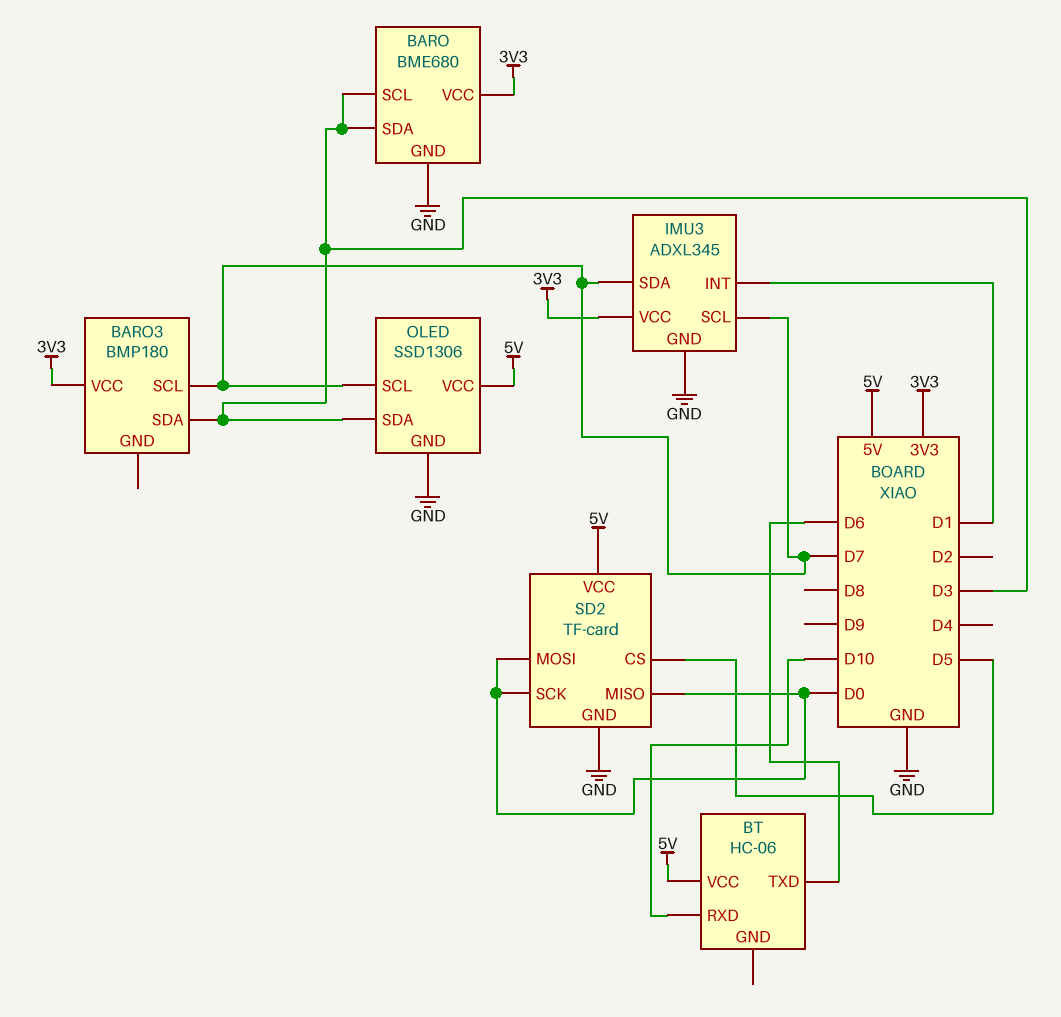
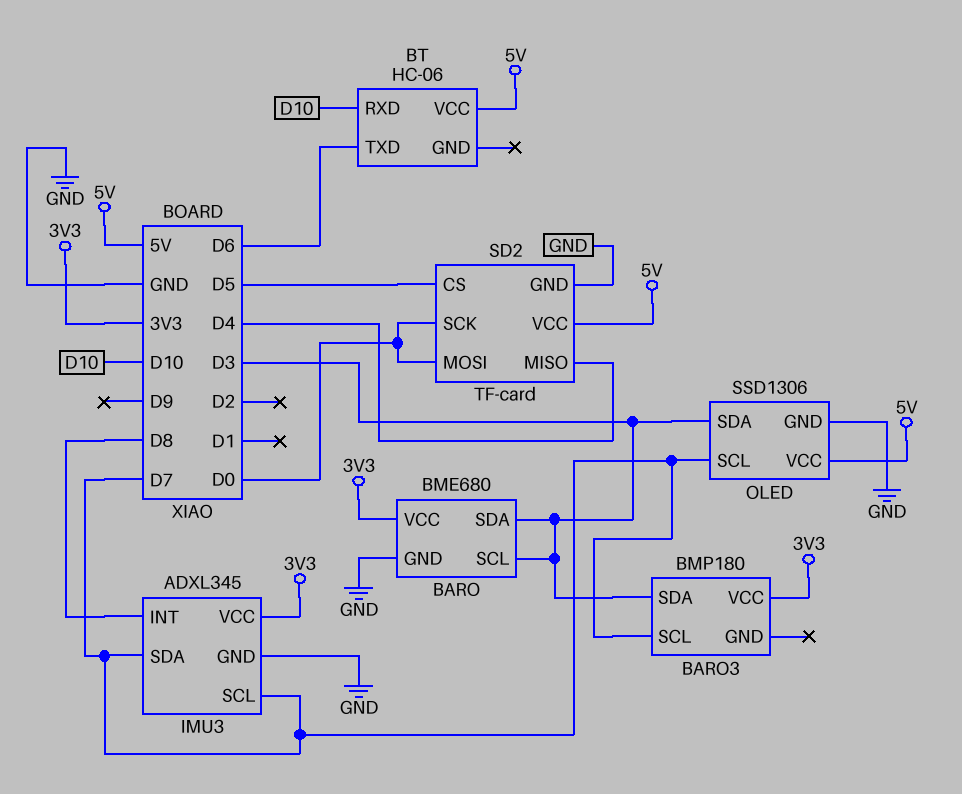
IMU3 pin INT: D1 -> D8
SD2 pin MISO: D0 -> D4

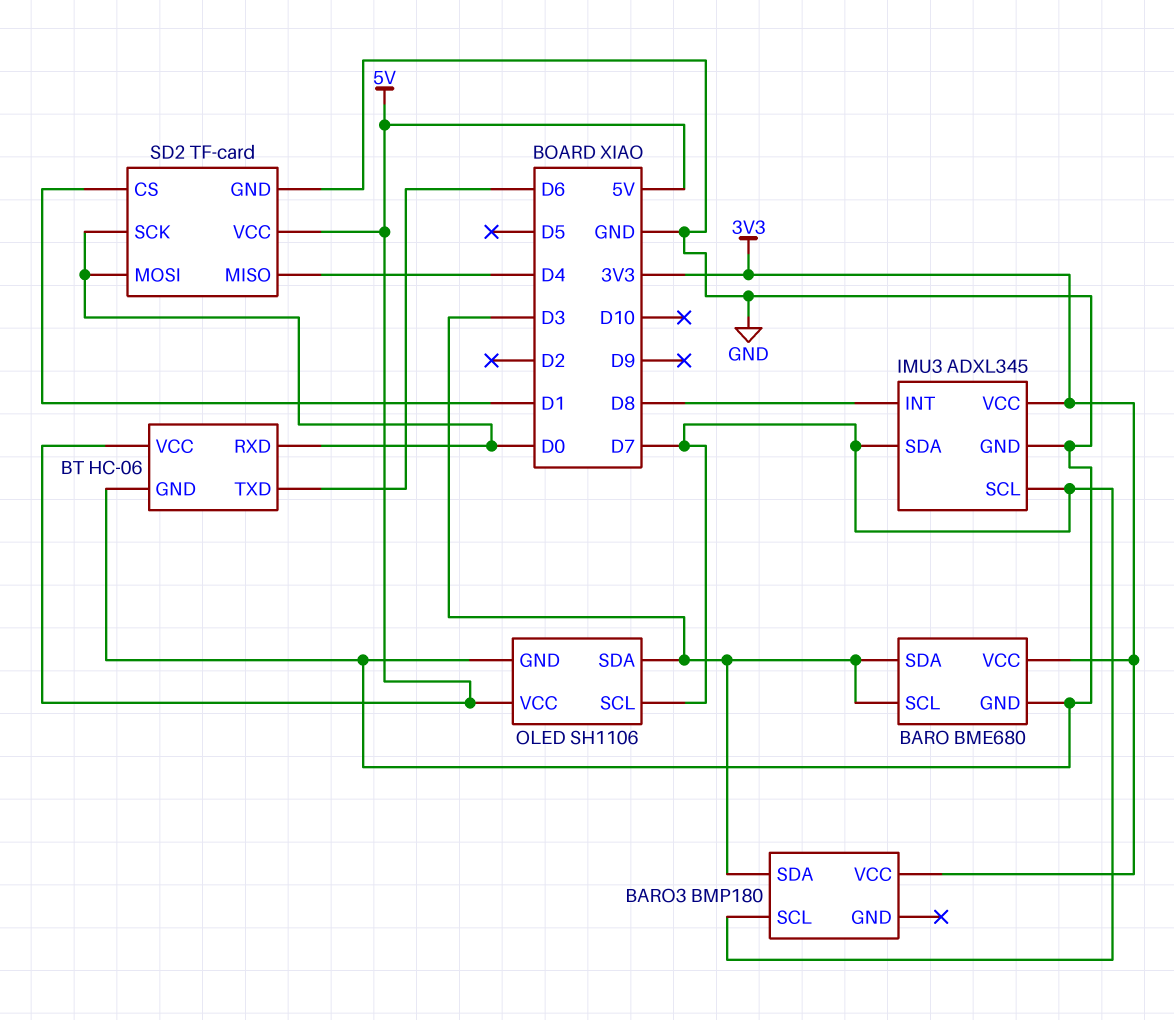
BT pin GND: none -> GND
BT pin RXD: D10 -> D0
OLED: SSD1306 -> SH1106
SD2 pin CS: D5 -> D1

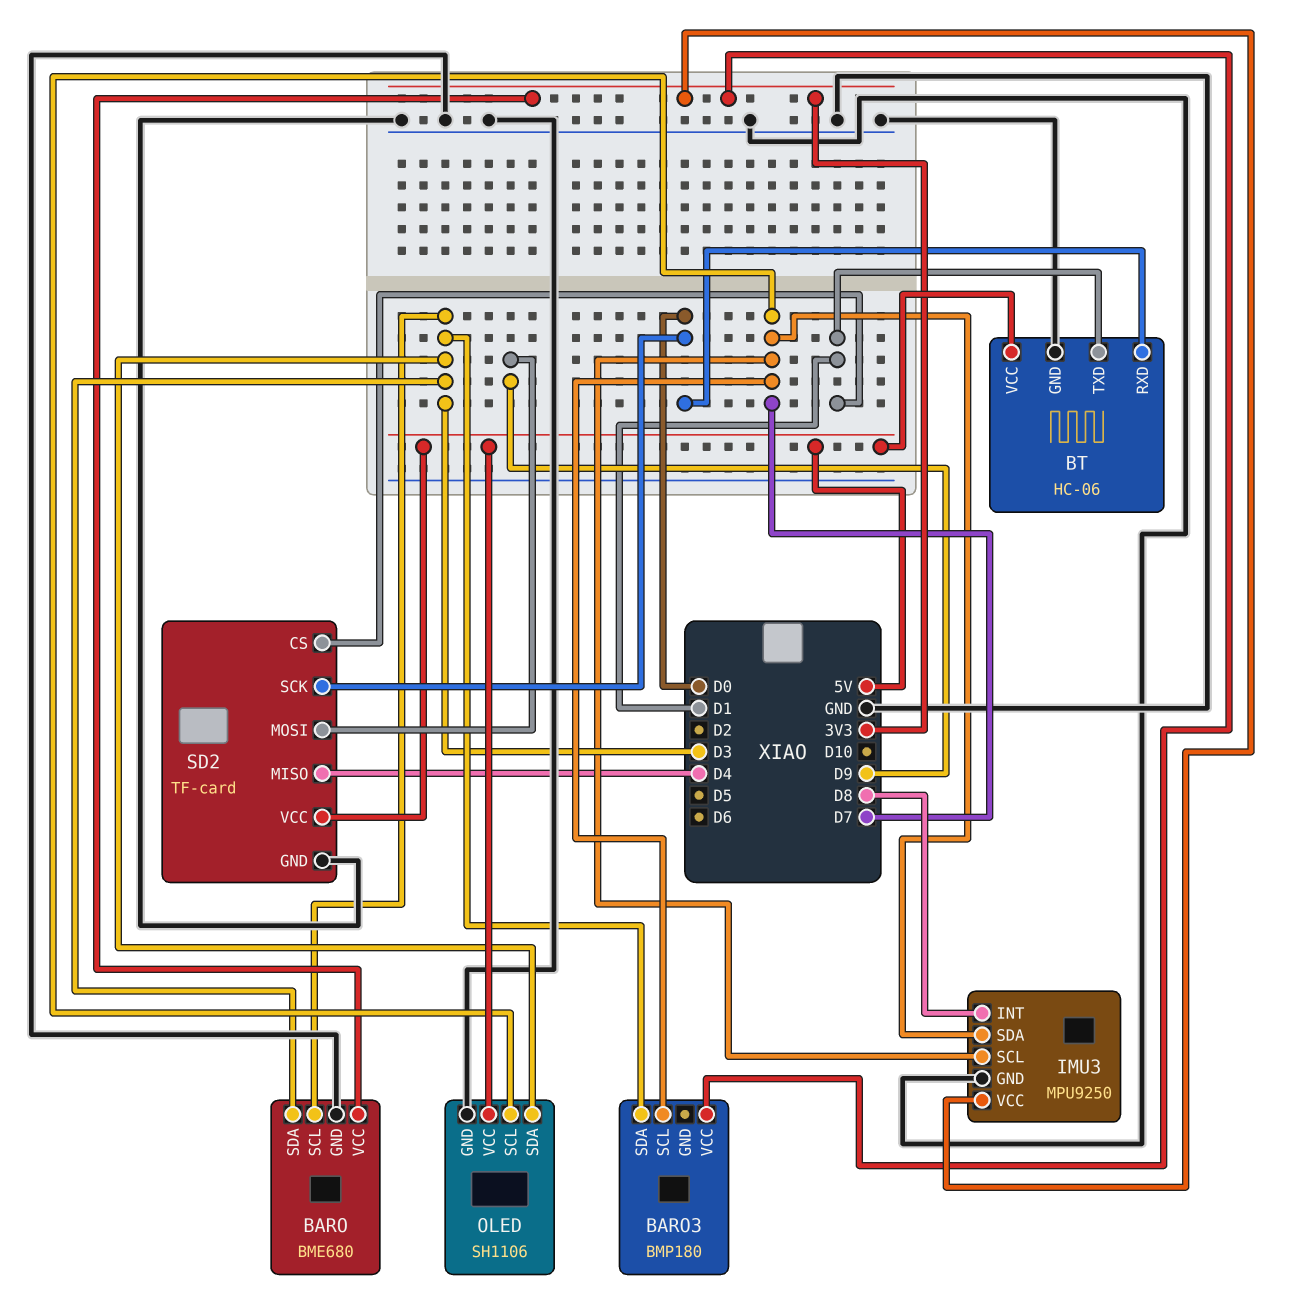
BT pin TXD: D6 -> D1
IMU3: ADXL345 -> MPU9250
SD2 pin MOSI: D0 -> D9

